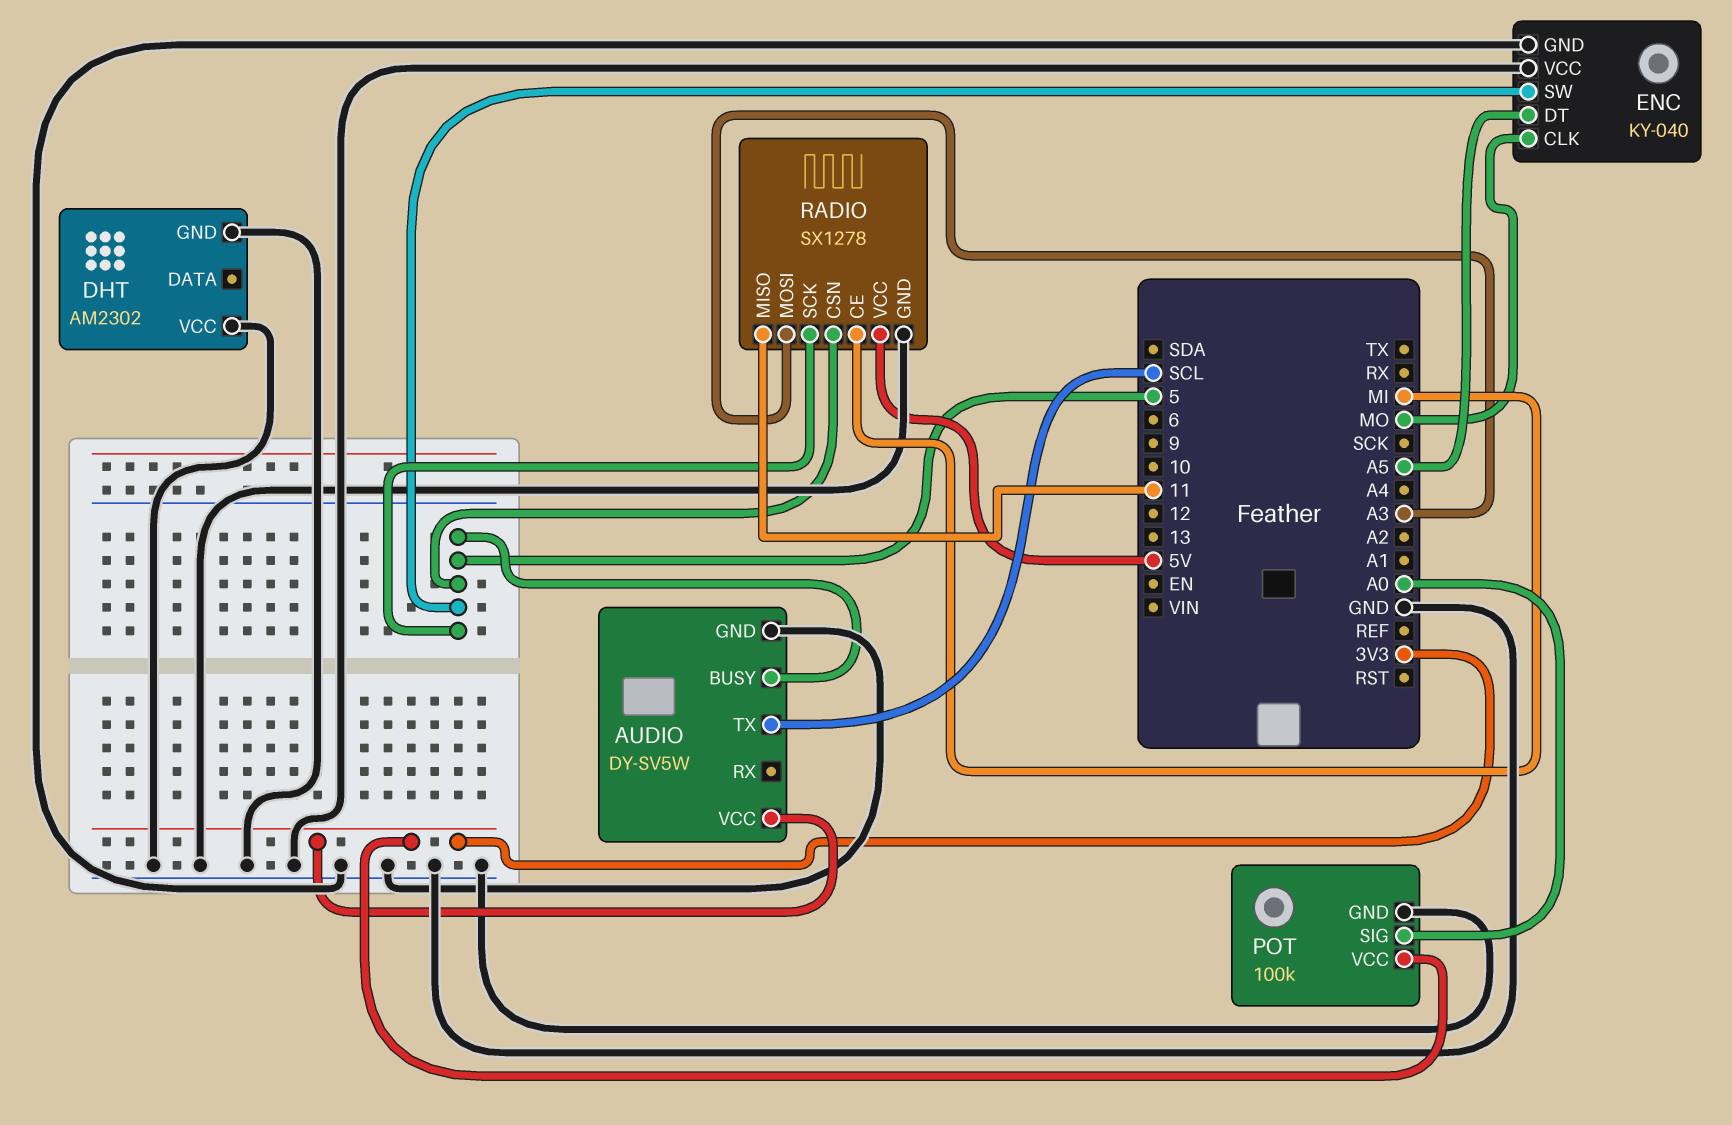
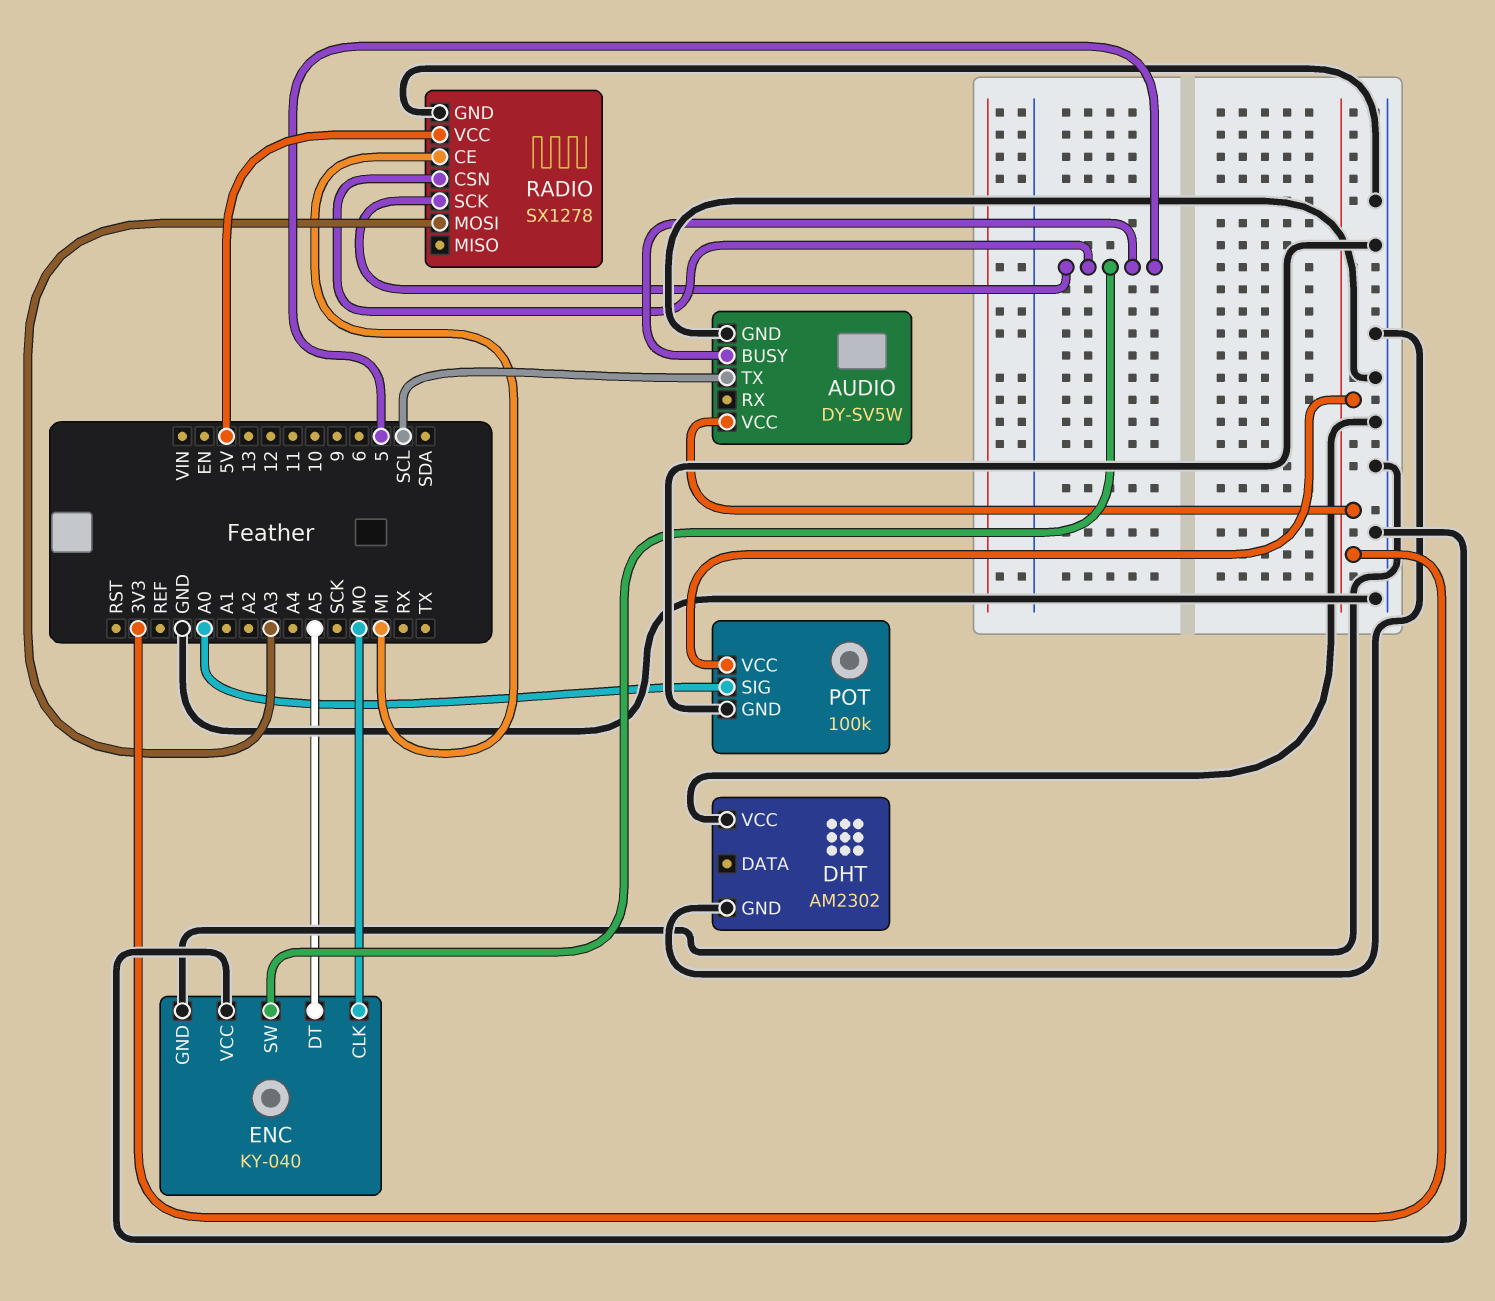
RADIO pin MISO: 11 -> none

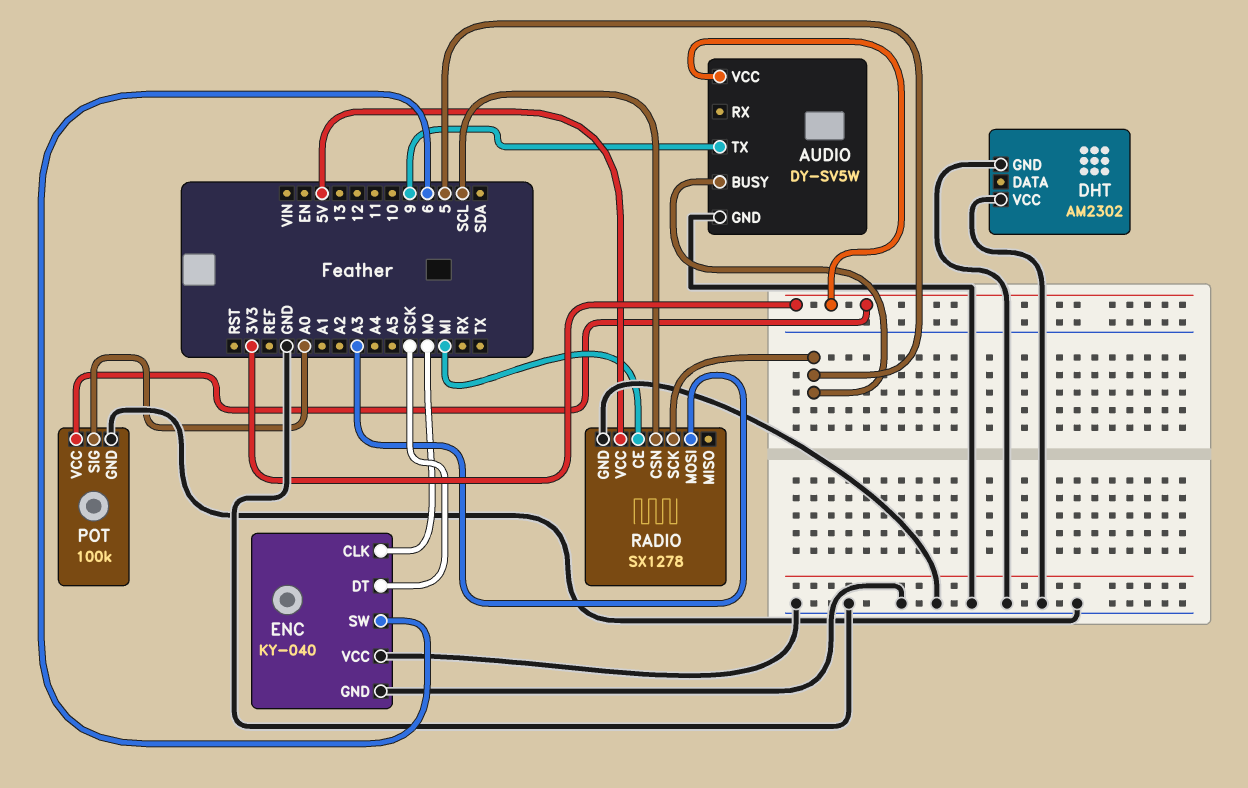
AUDIO pin TX: SCL -> 9
ENC pin DT: A5 -> SCK
ENC pin SW: 5 -> 6
RADIO pin CSN: 5 -> SCL

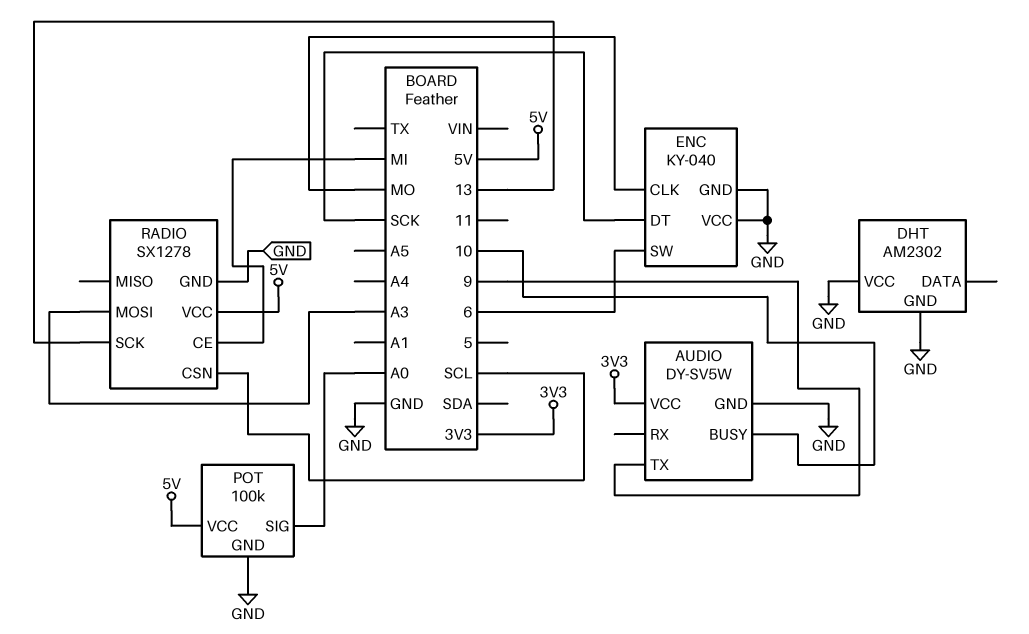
AUDIO pin BUSY: 5 -> 10
POT pin VCC: 3V3 -> 5V
RADIO pin SCK: 5 -> 13

